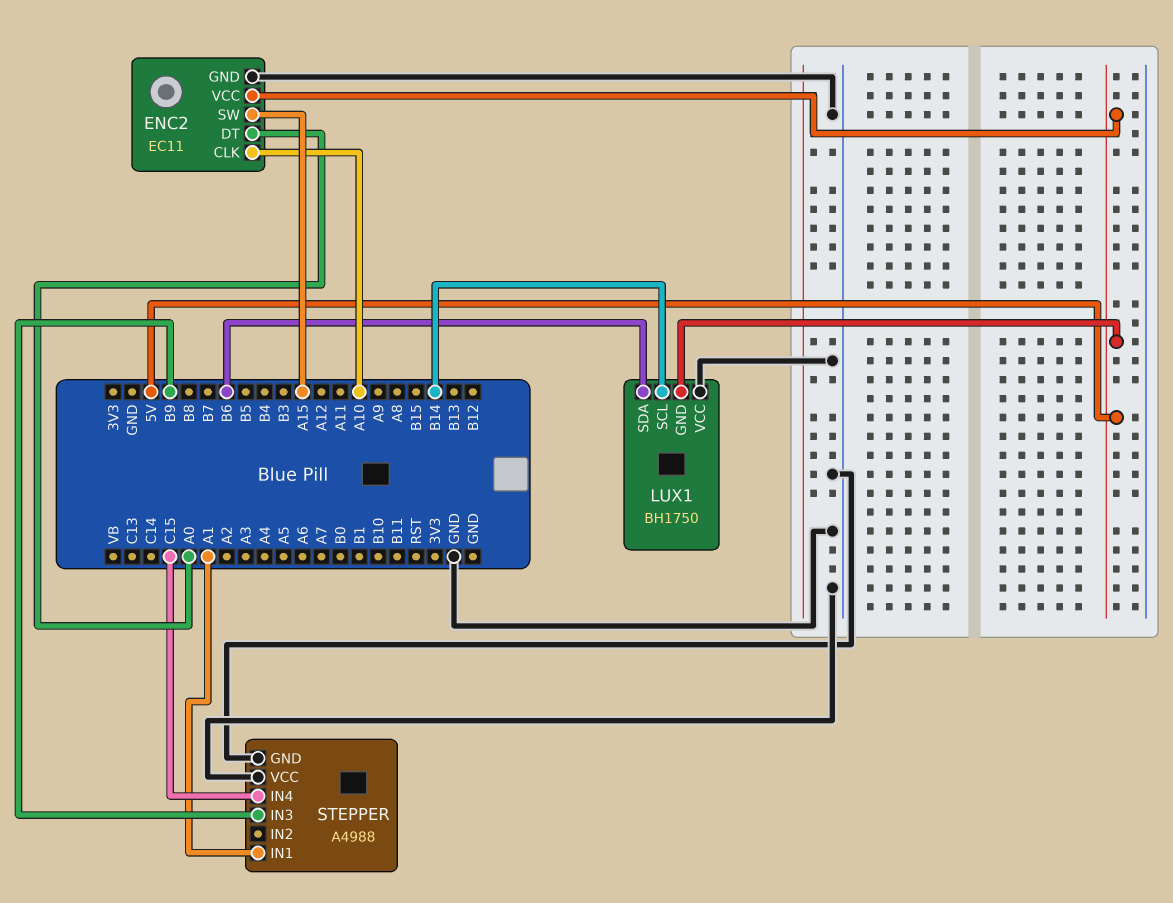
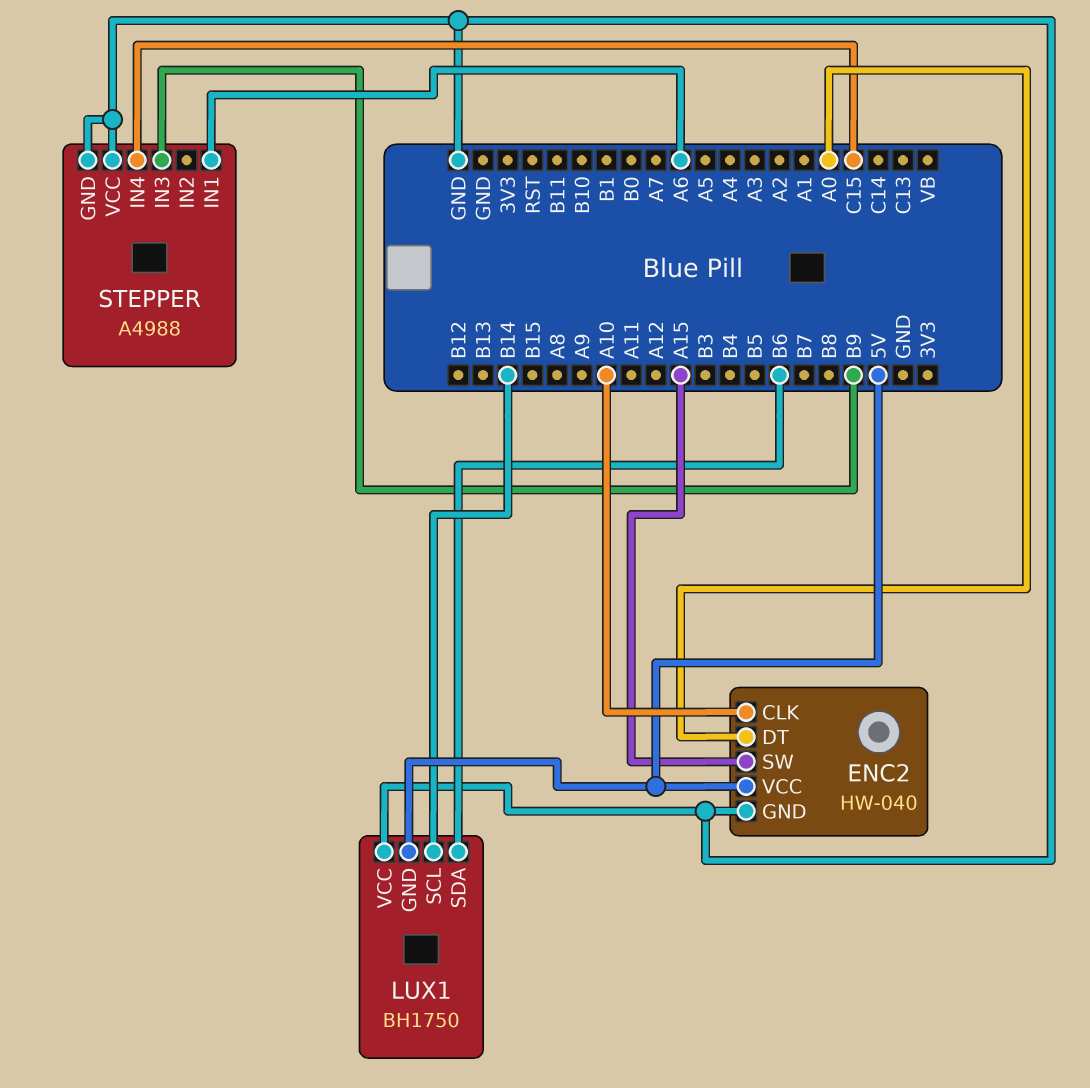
ENC2: EC11 -> HW-040
STEPPER pin IN1: A1 -> A6

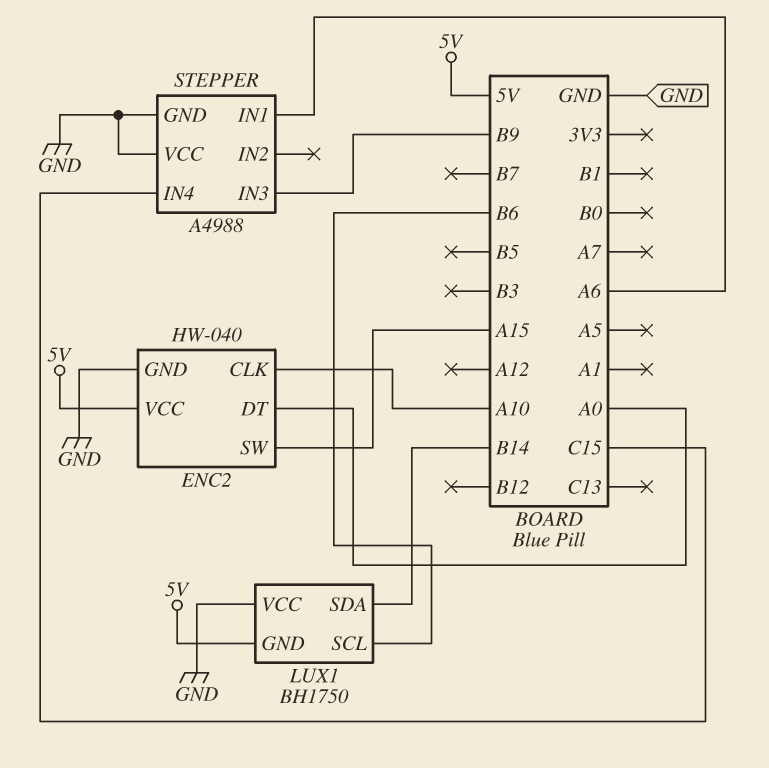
LUX1 pin SCL: B14 -> B6
LUX1 pin SDA: B6 -> B14

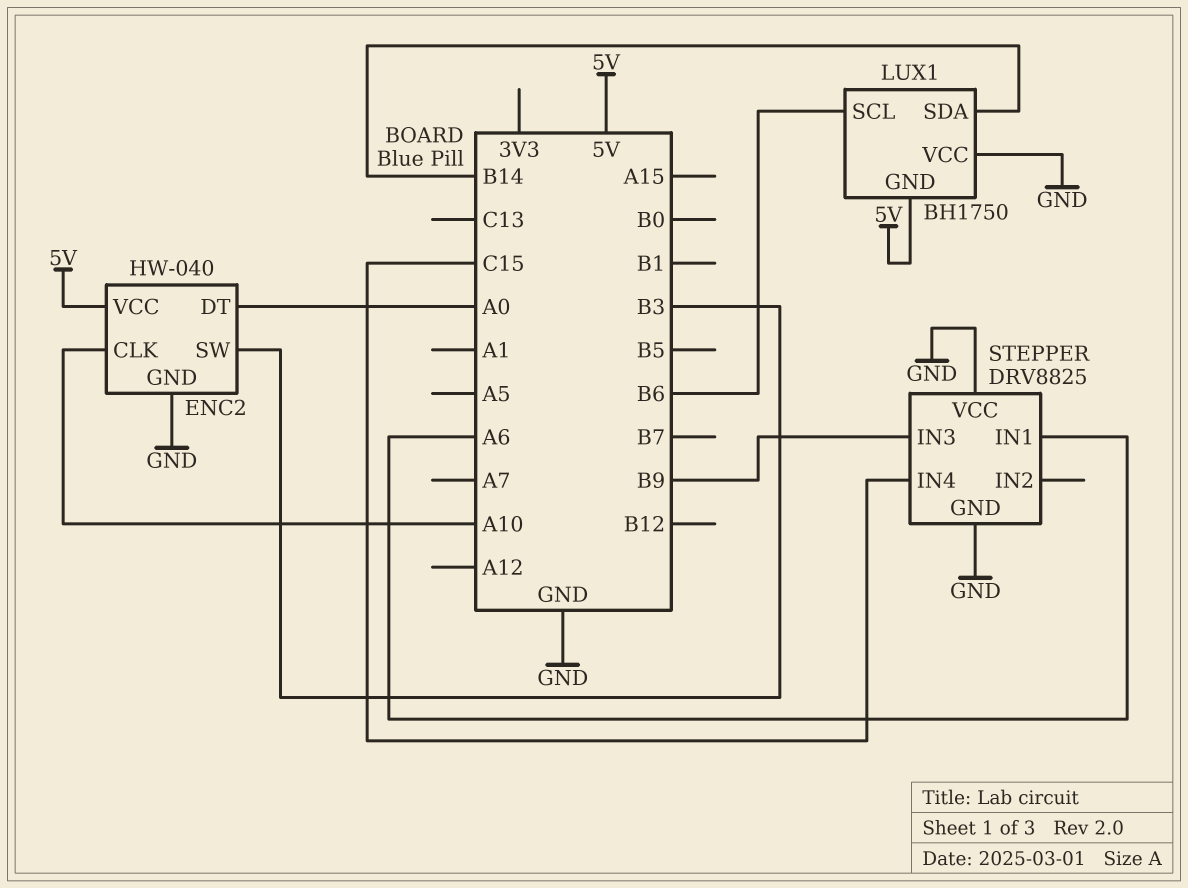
ENC2 pin SW: A15 -> B3
STEPPER: A4988 -> DRV8825

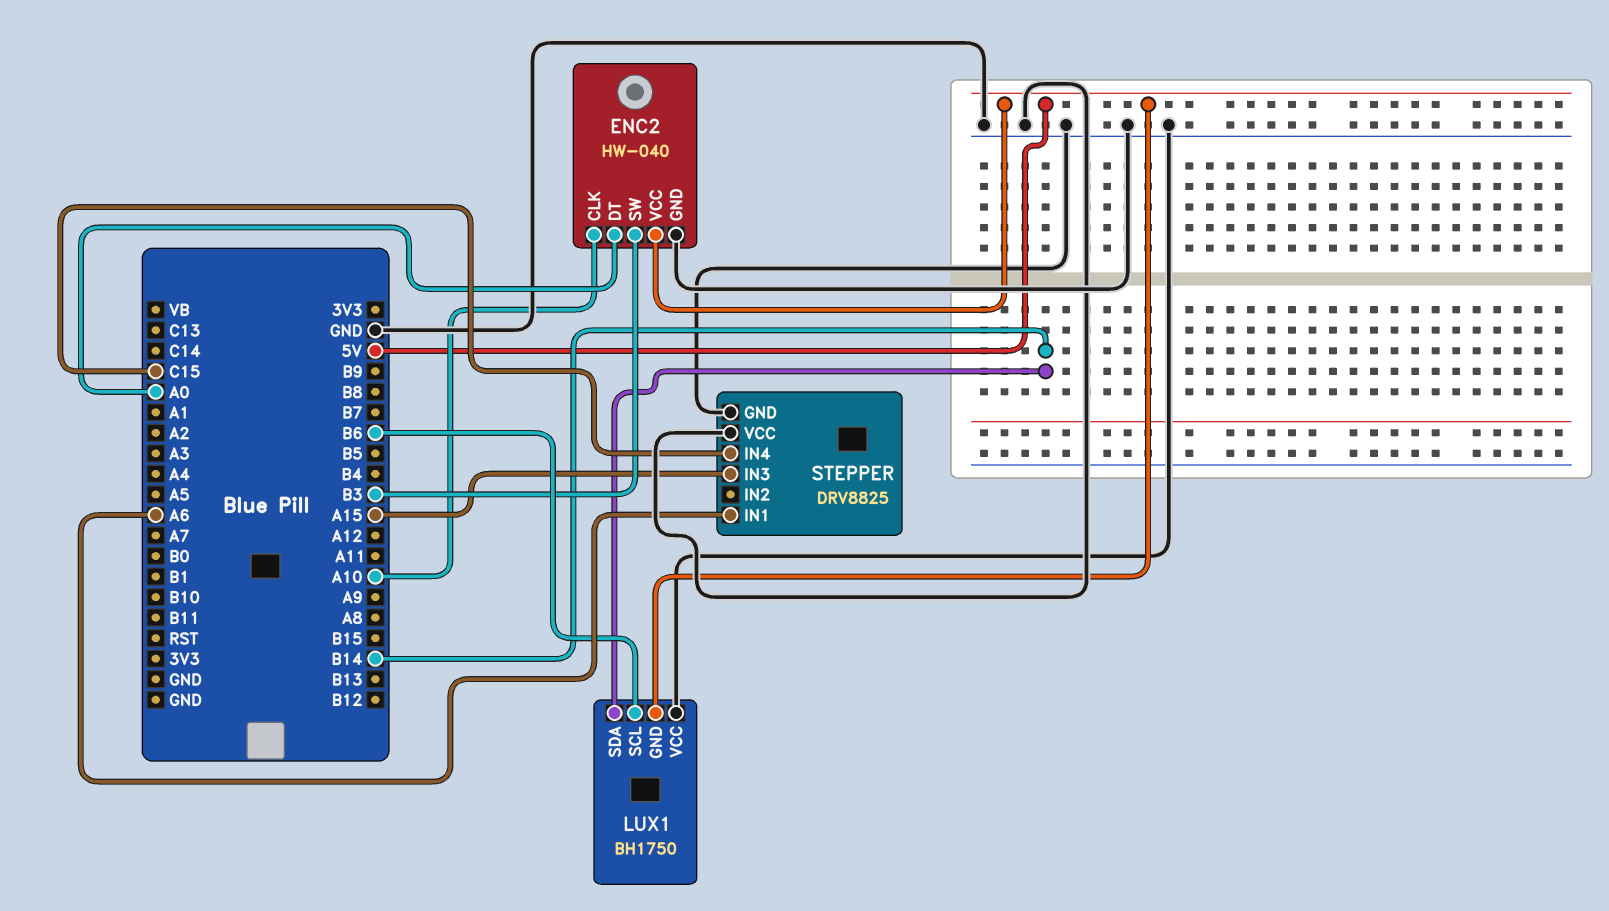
STEPPER pin IN3: B9 -> A15

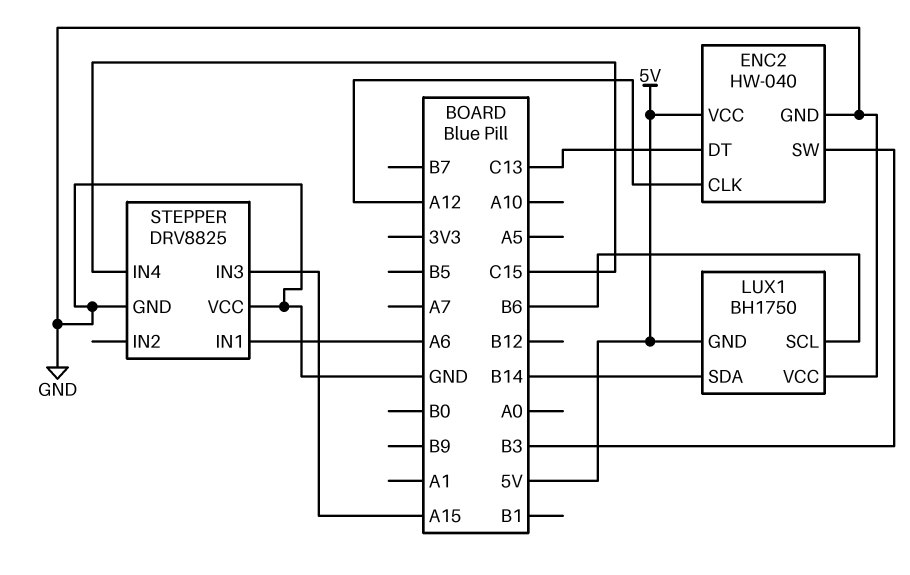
ENC2 pin CLK: A10 -> A12
ENC2 pin DT: A0 -> C13

